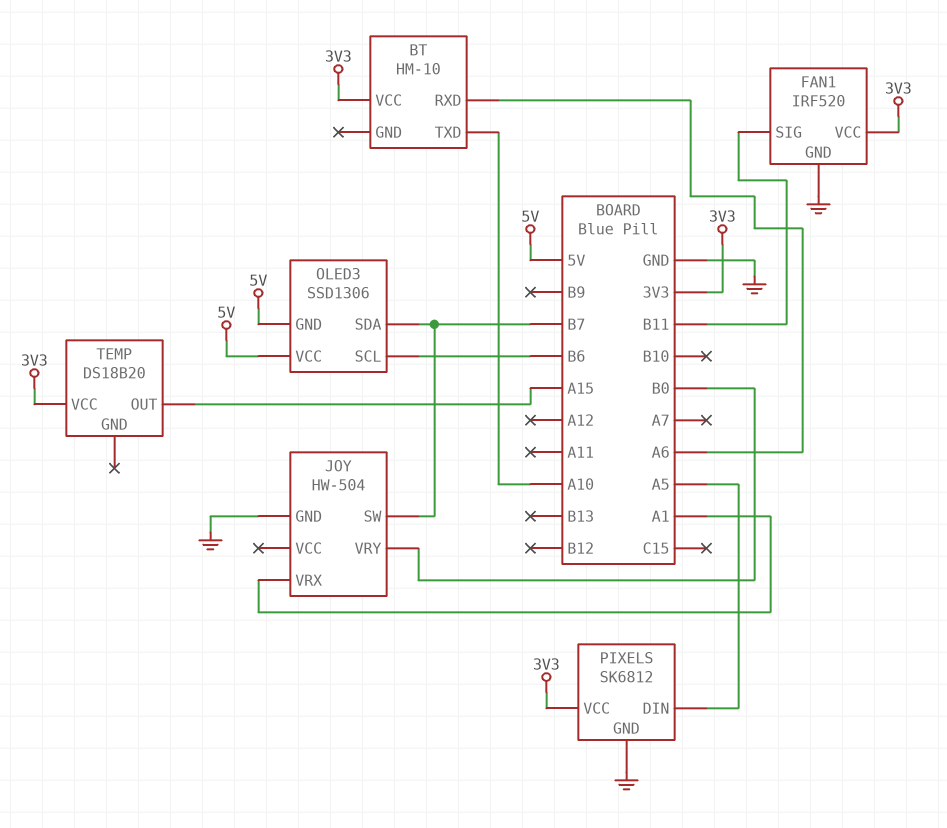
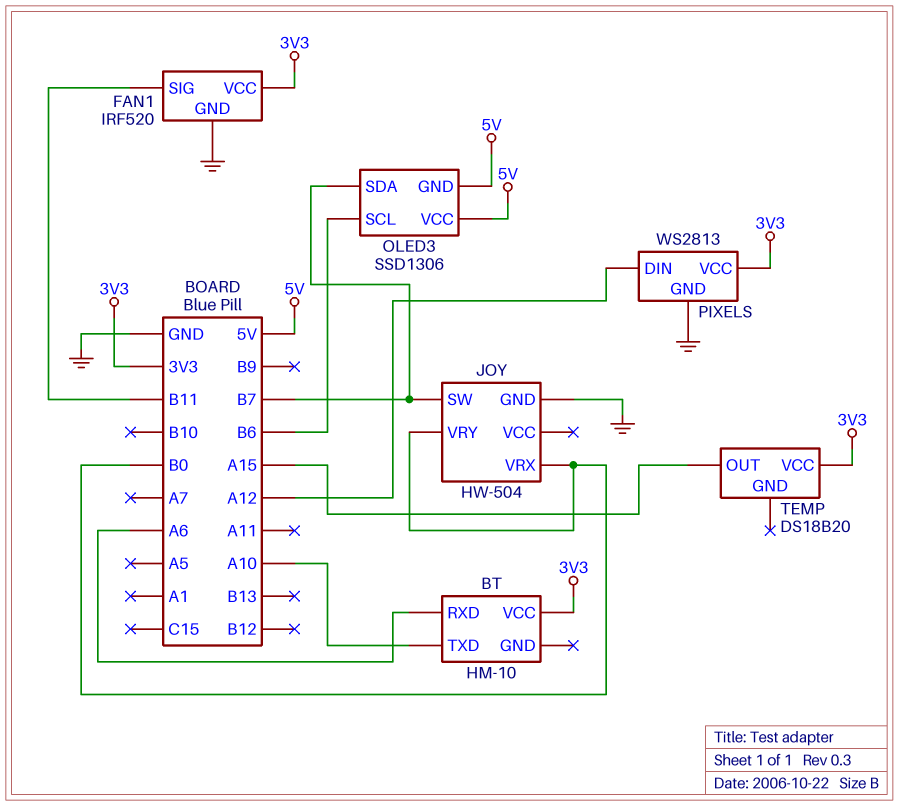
JOY pin VRX: A1 -> B0
PIXELS: SK6812 -> WS2813
PIXELS pin DIN: A5 -> A12

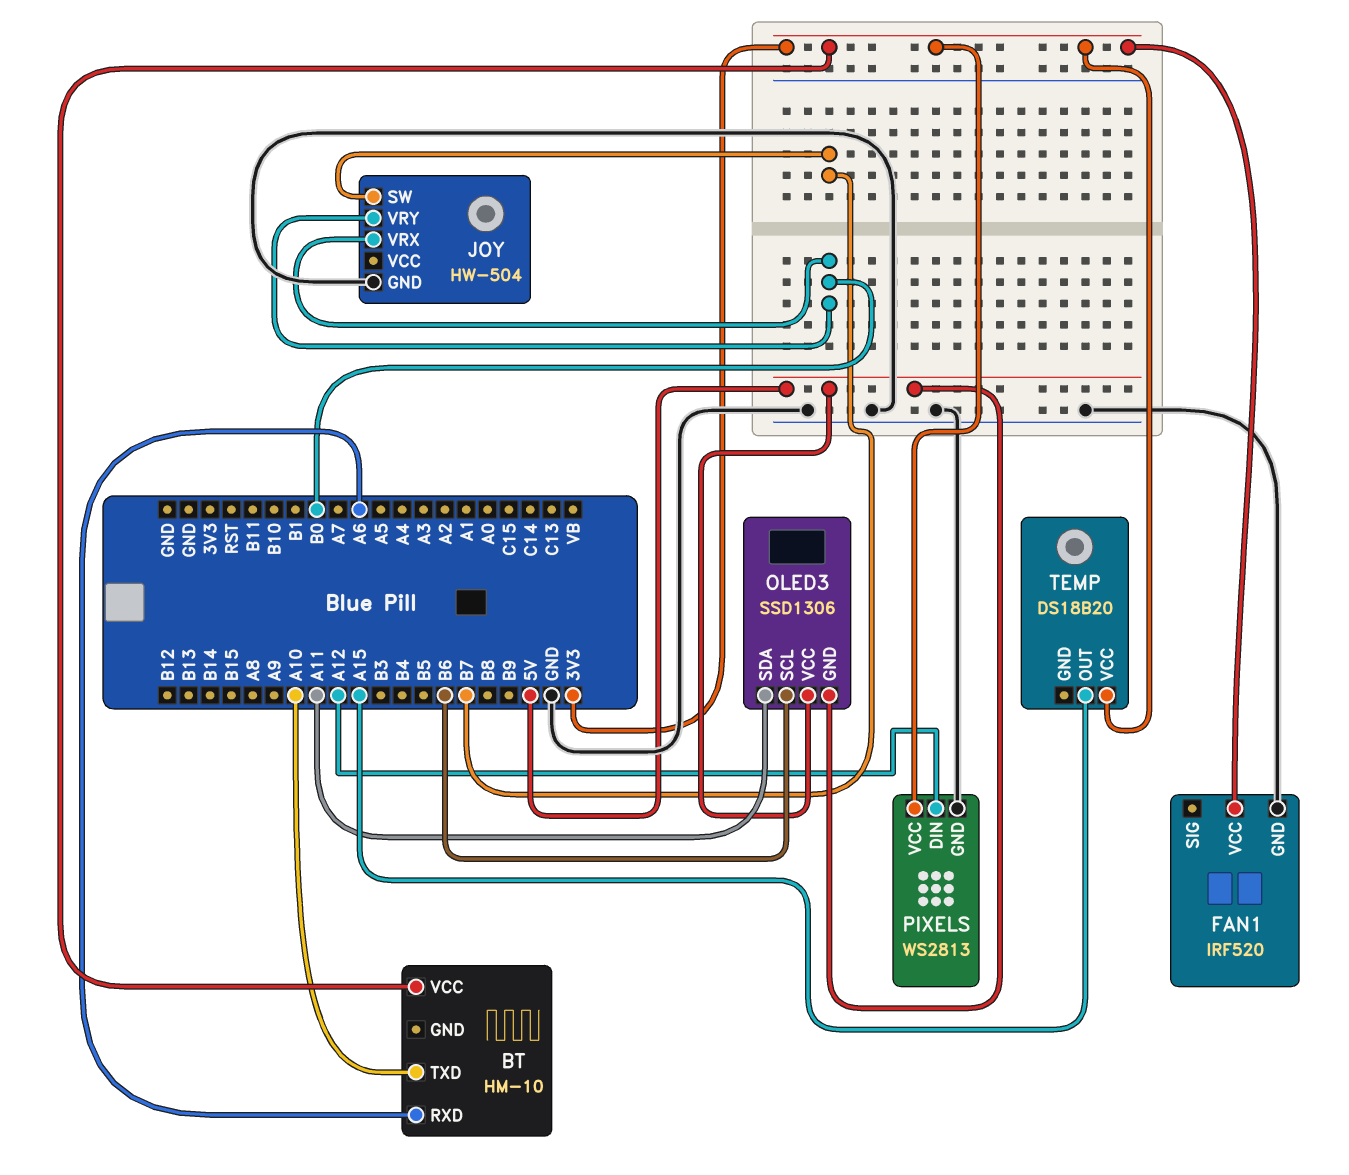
FAN1 pin SIG: B11 -> none
OLED3 pin SDA: B7 -> A11

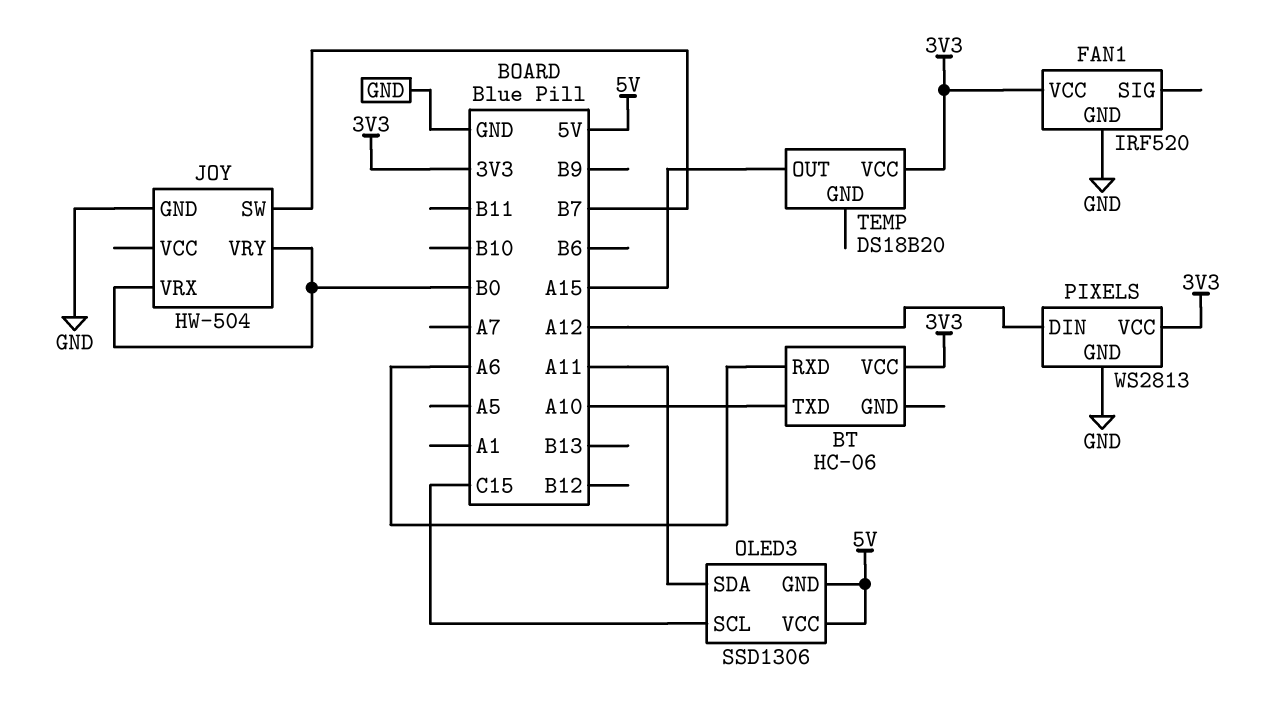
BT: HM-10 -> HC-06
OLED3 pin SCL: B6 -> C15

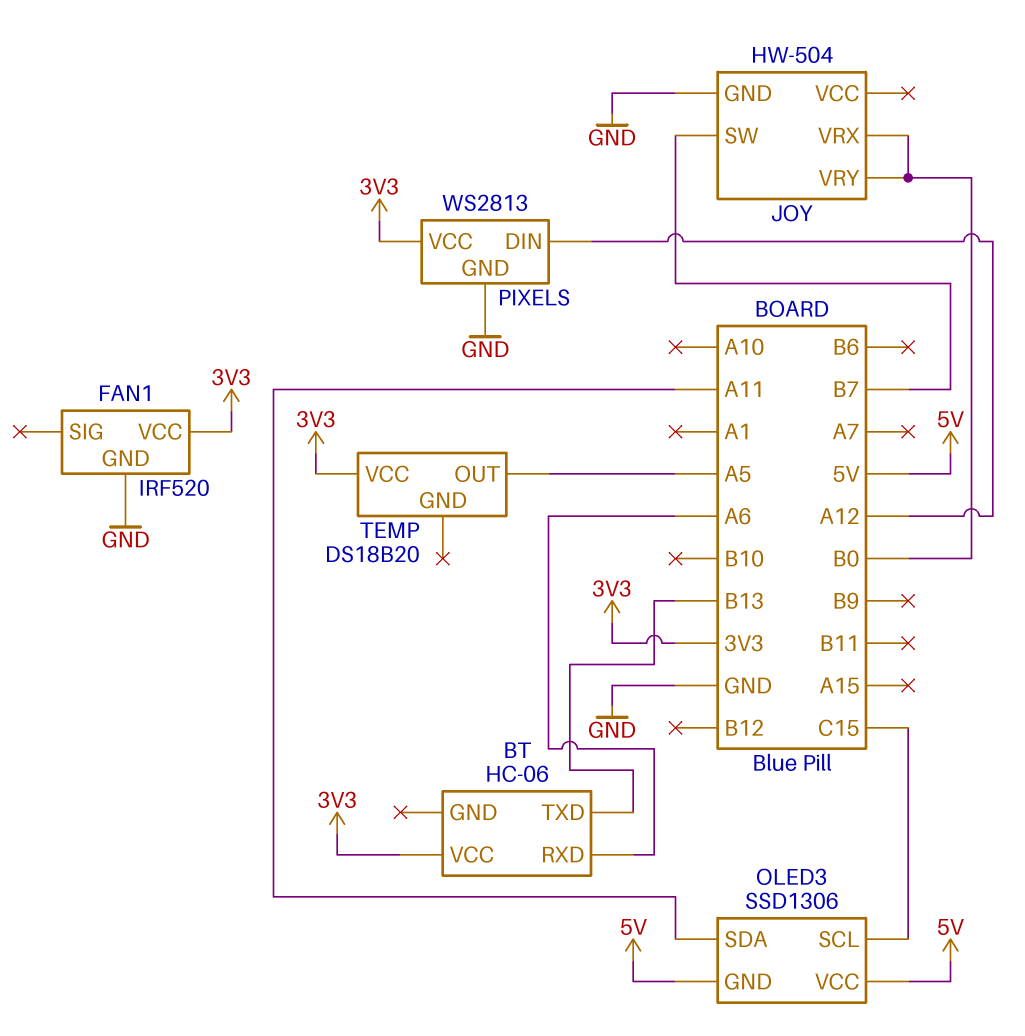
BT pin TXD: A10 -> B13
TEMP pin OUT: A15 -> A5

